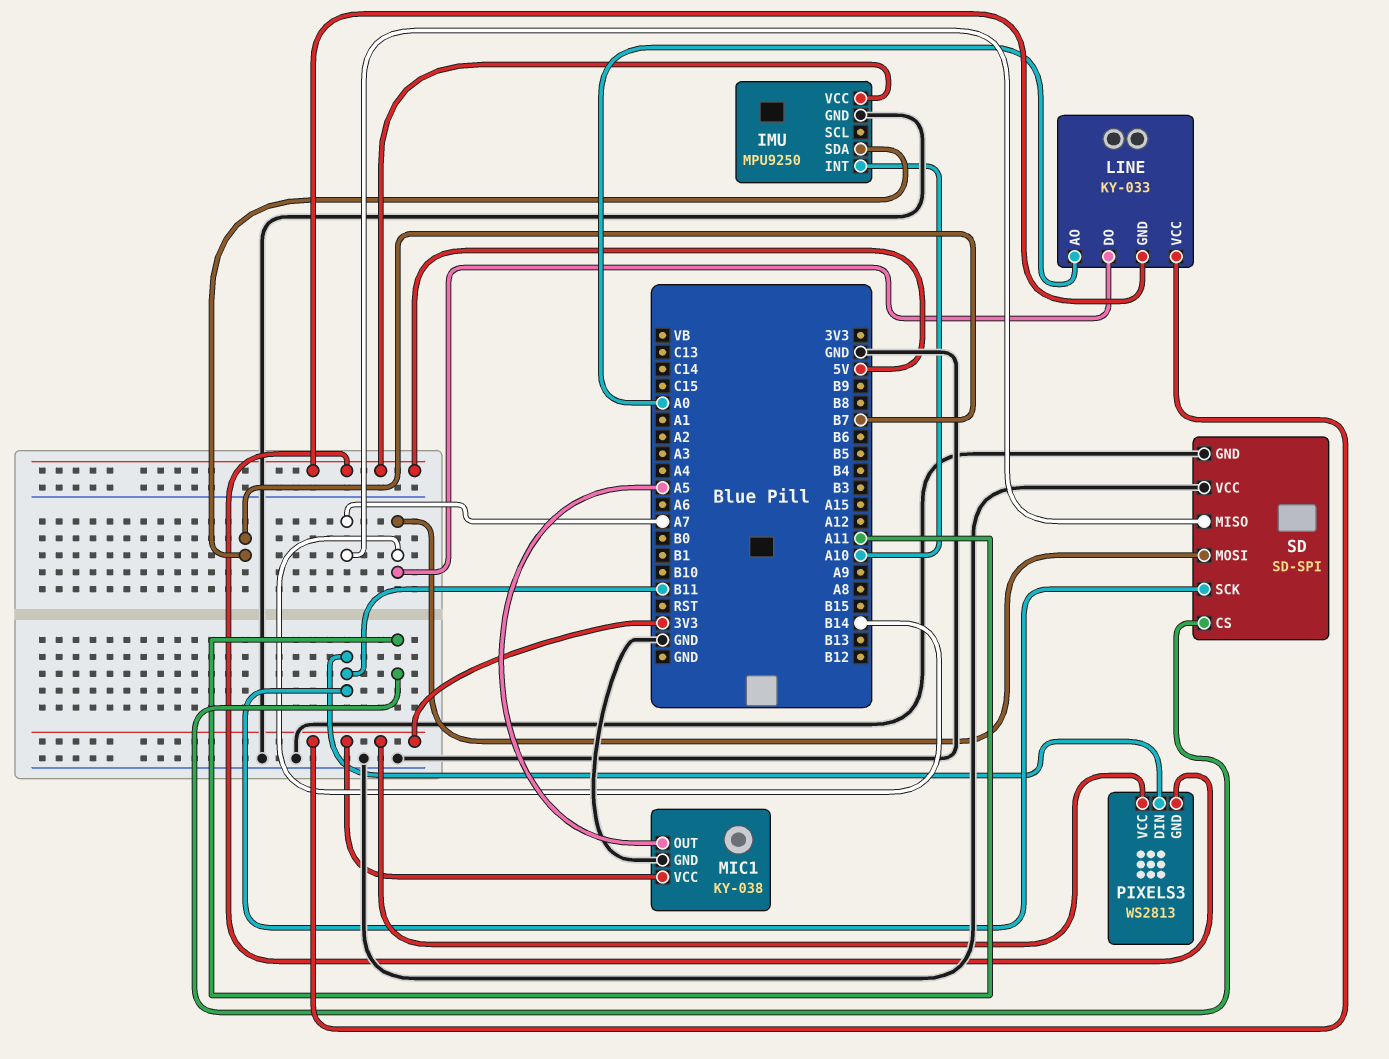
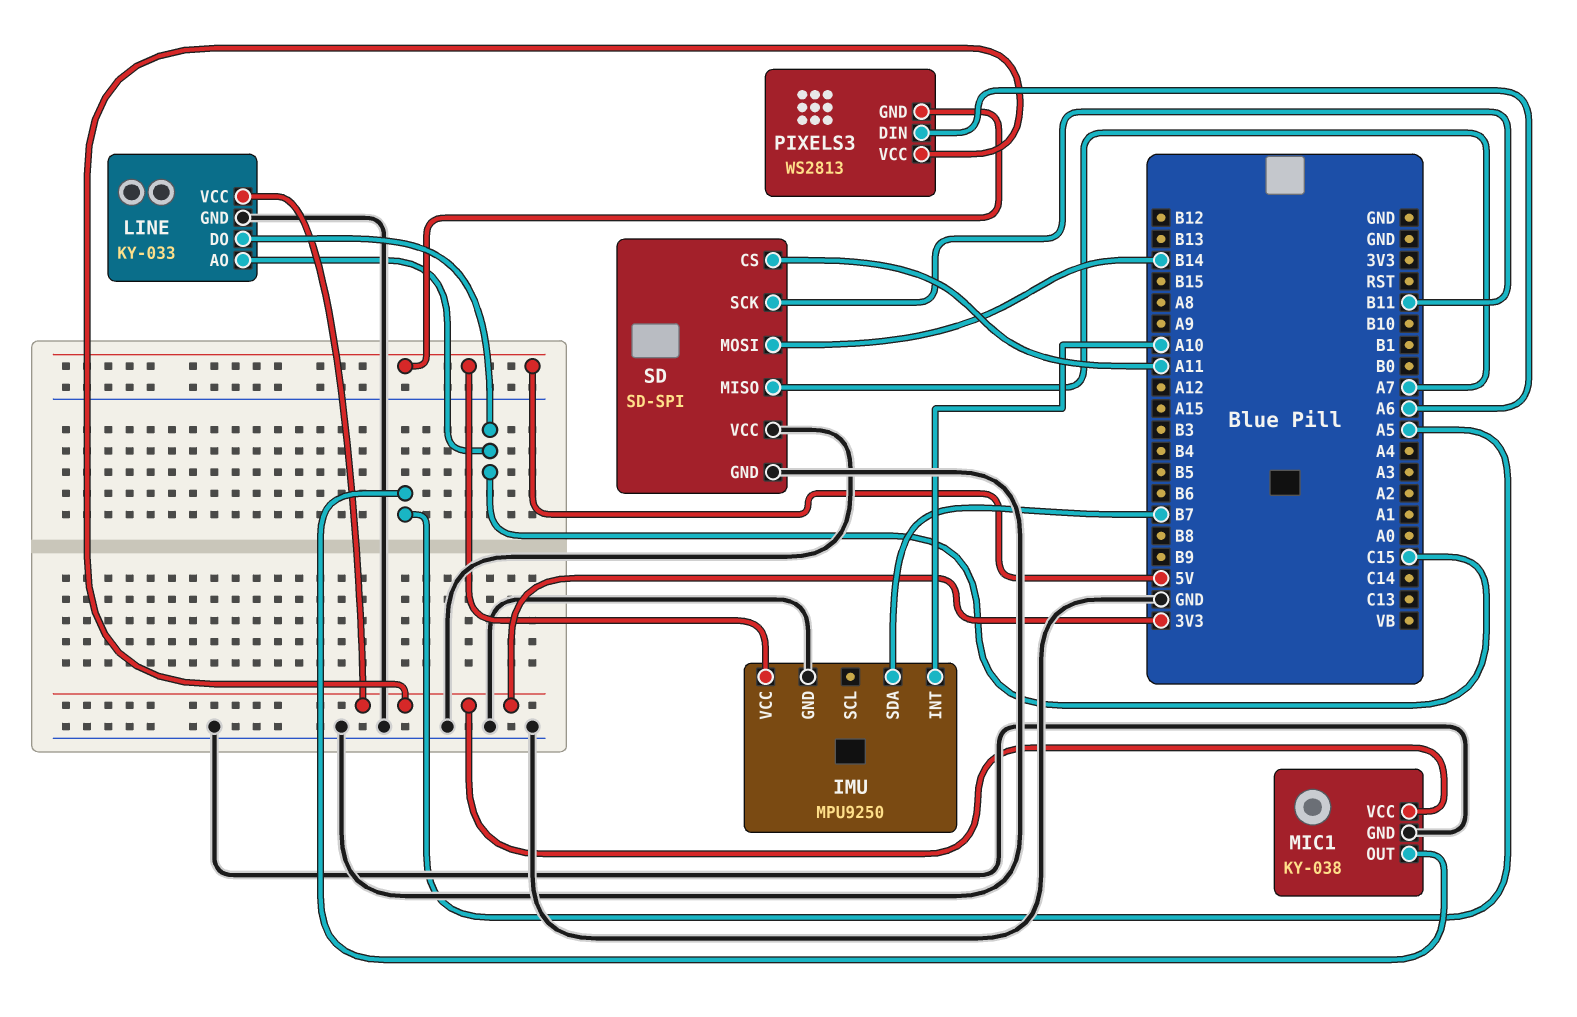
LINE pin AO: A0 -> C15
LINE pin DO: B14 -> C15
LINE pin GND: 5V -> GND
PIXELS3 pin DIN: B11 -> A6

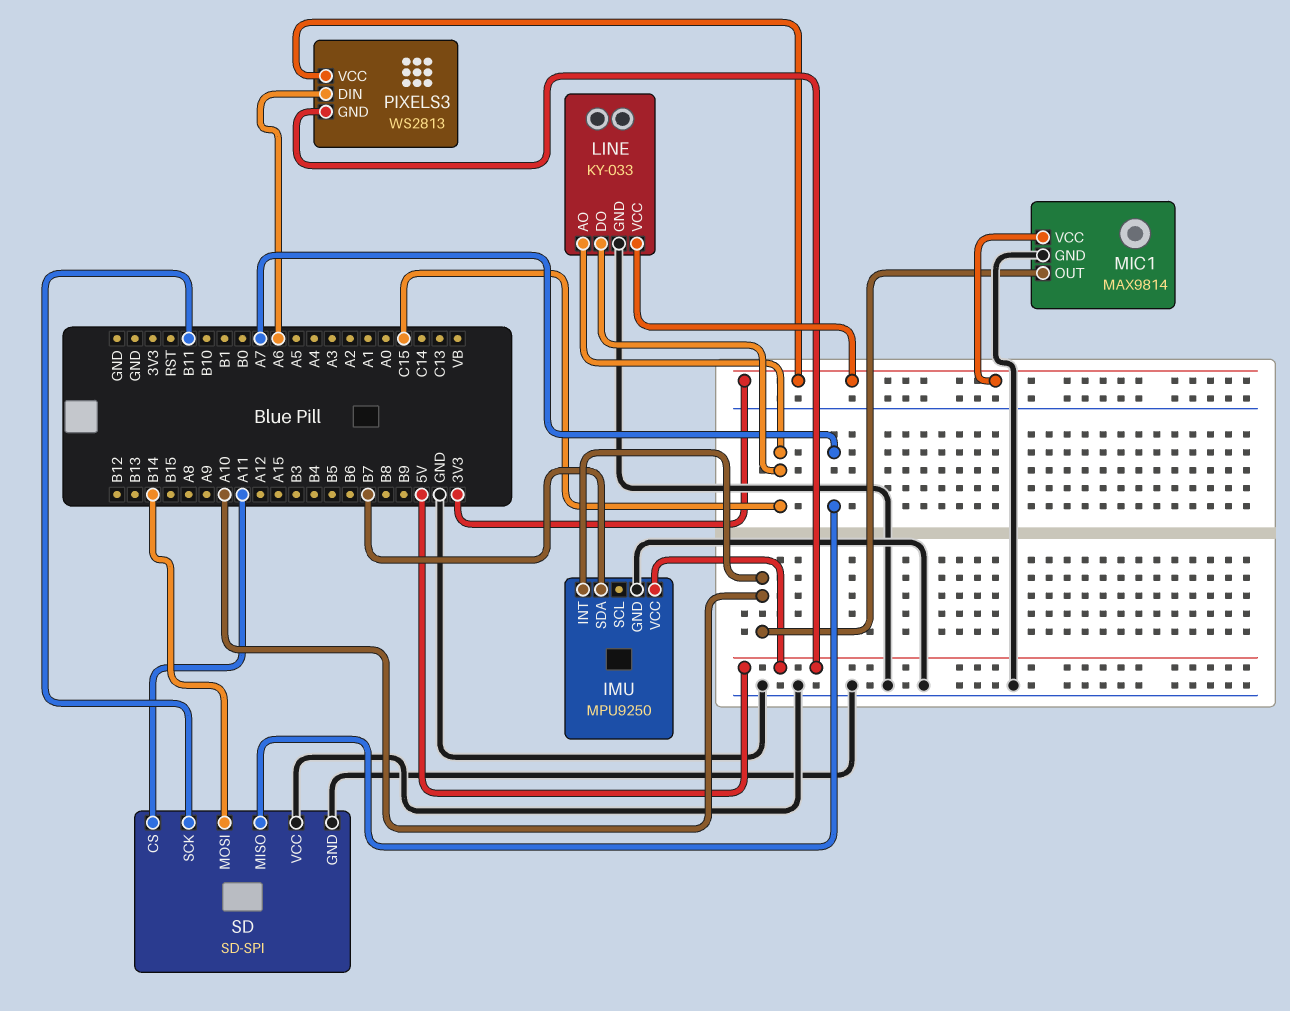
MIC1: KY-038 -> MAX9814
MIC1 pin OUT: A5 -> A10

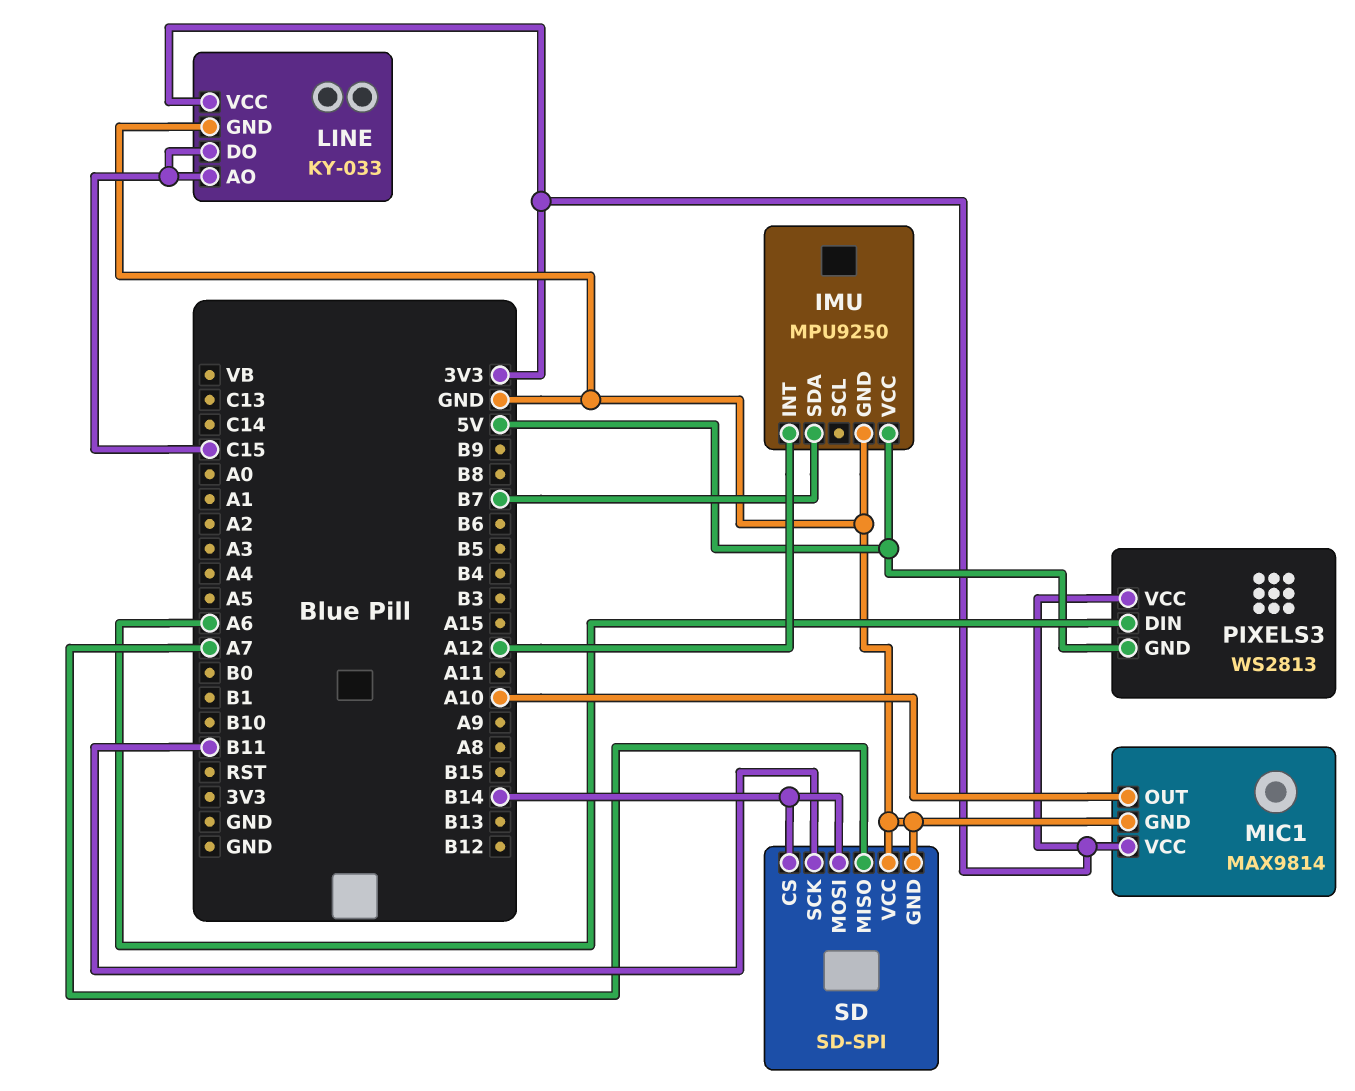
IMU pin INT: A10 -> A12
SD pin CS: A11 -> B14

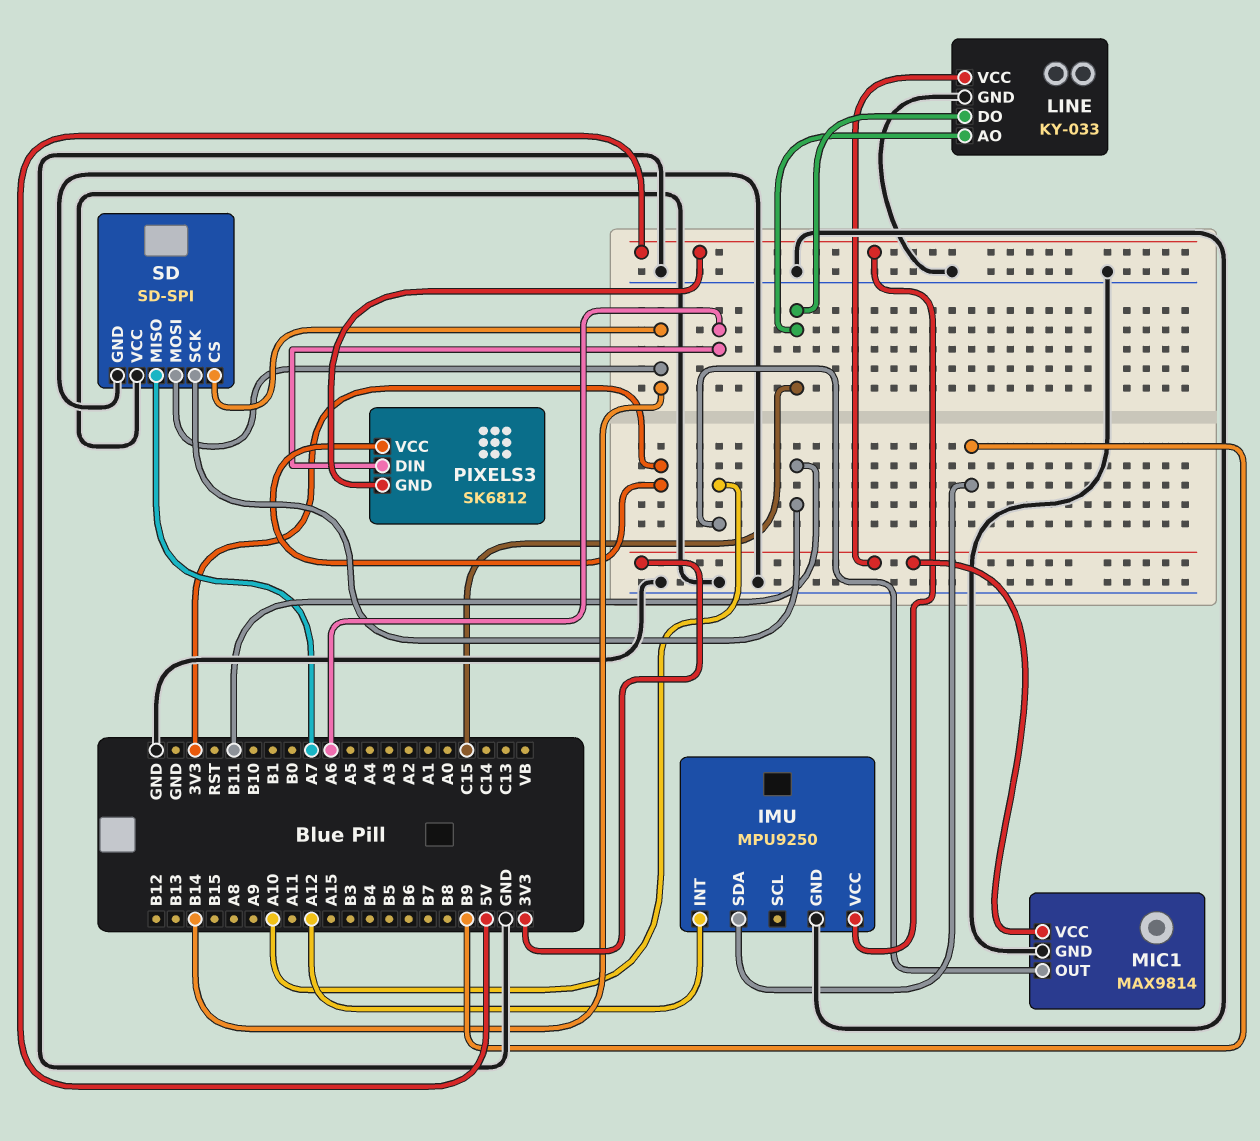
IMU pin SDA: B7 -> B9
PIXELS3: WS2813 -> SK6812

